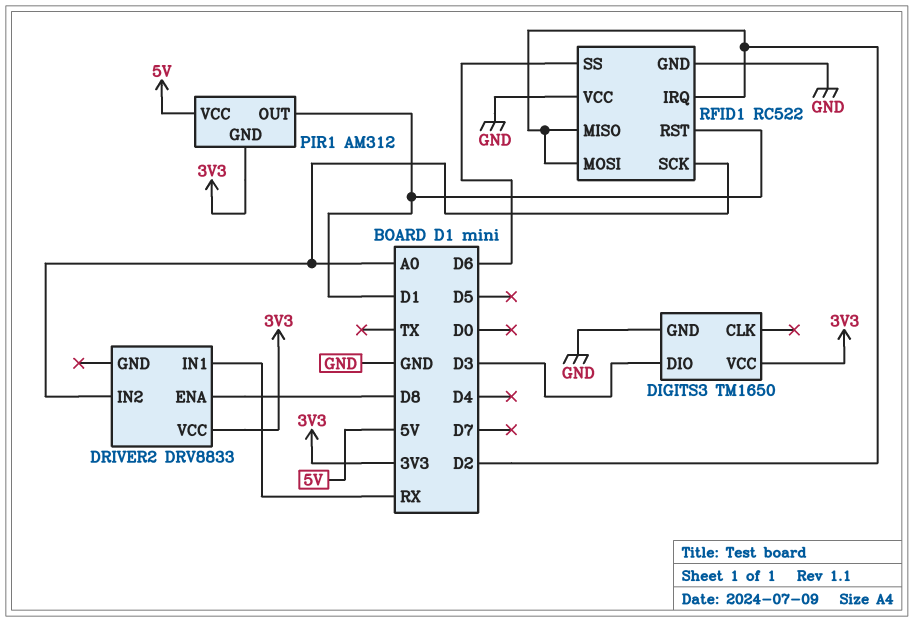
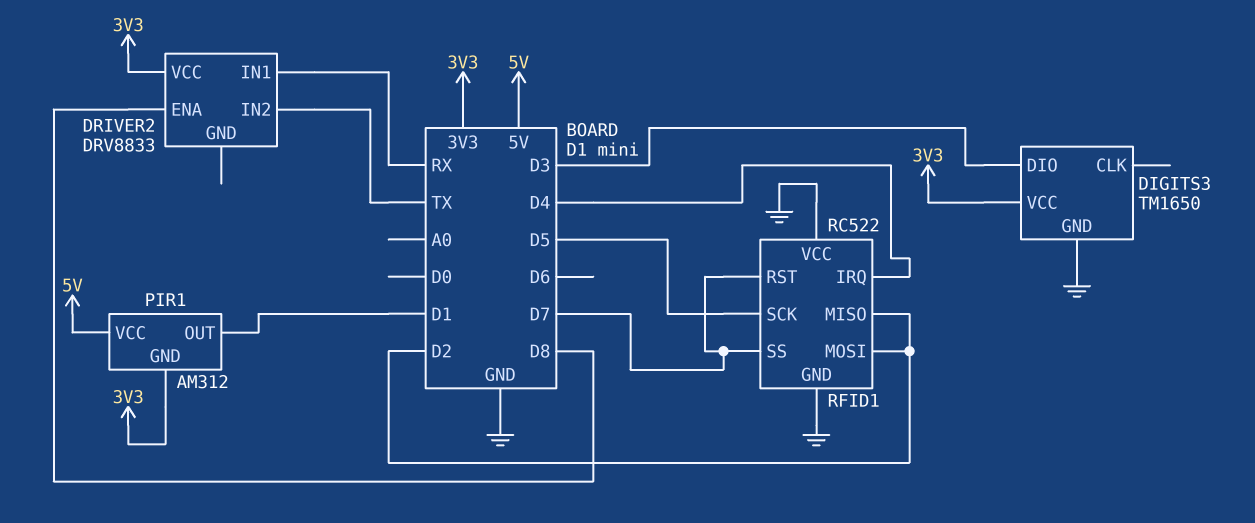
DRIVER2 pin IN2: A0 -> TX
RFID1 pin IRQ: D2 -> D4
RFID1 pin RST: D1 -> D7
RFID1 pin SCK: A0 -> D5
RFID1 pin SS: D6 -> D7

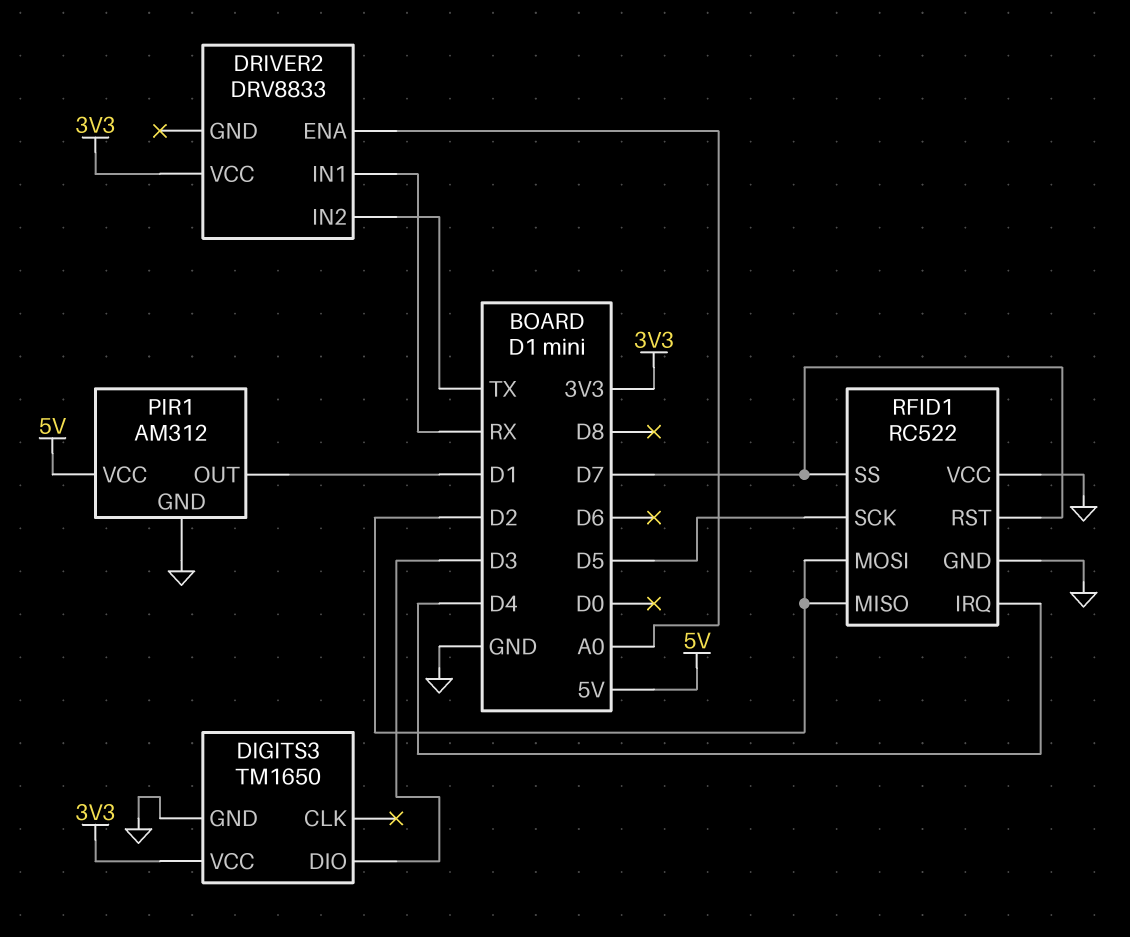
DRIVER2 pin ENA: D8 -> A0
PIR1 pin GND: 3V3 -> GND

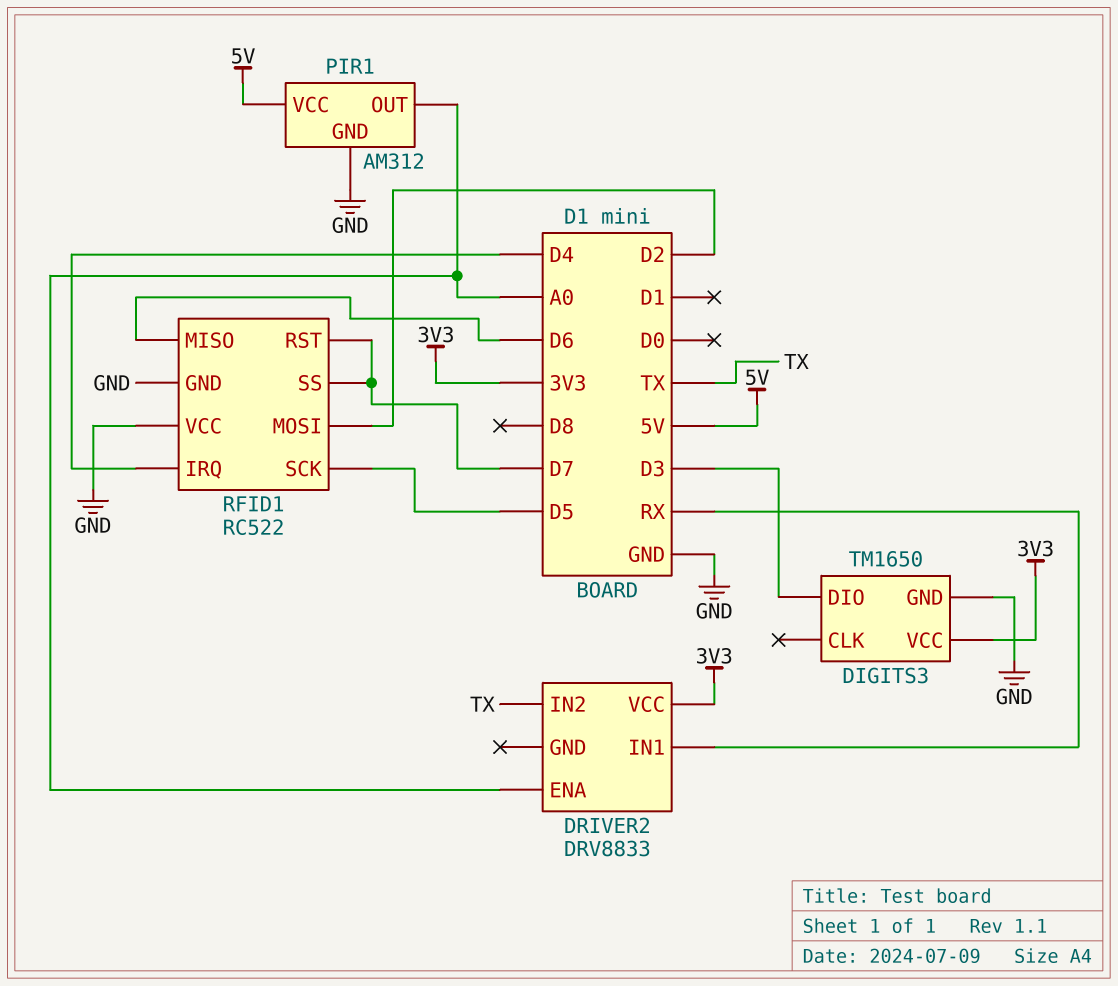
PIR1 pin OUT: D1 -> A0
RFID1 pin MISO: D2 -> D6

